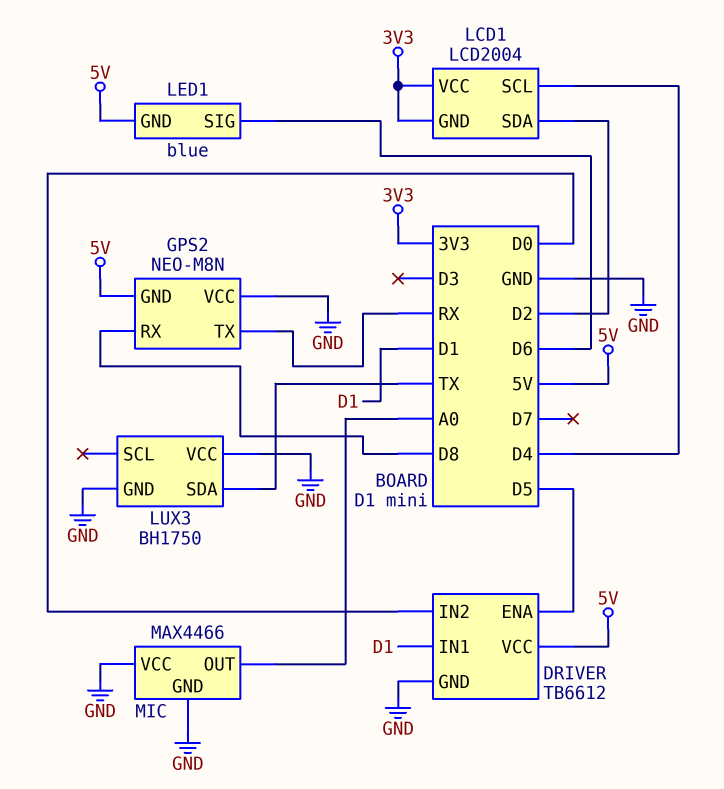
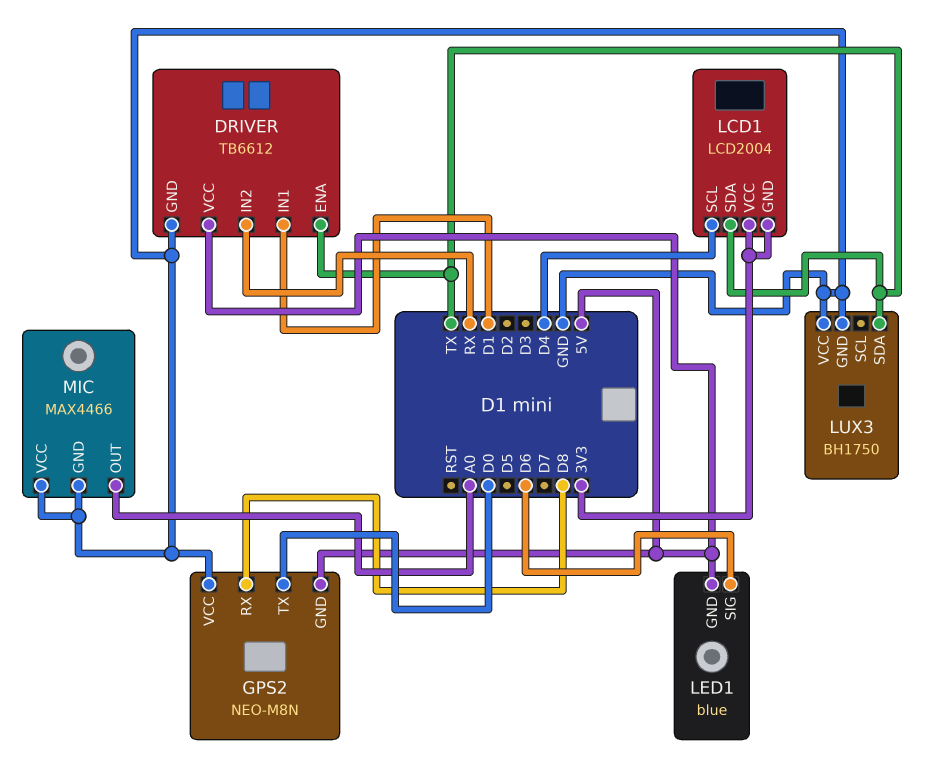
DRIVER pin ENA: D5 -> TX
DRIVER pin IN2: D0 -> RX
GPS2 pin TX: RX -> D0
LCD1 pin SDA: D2 -> TX

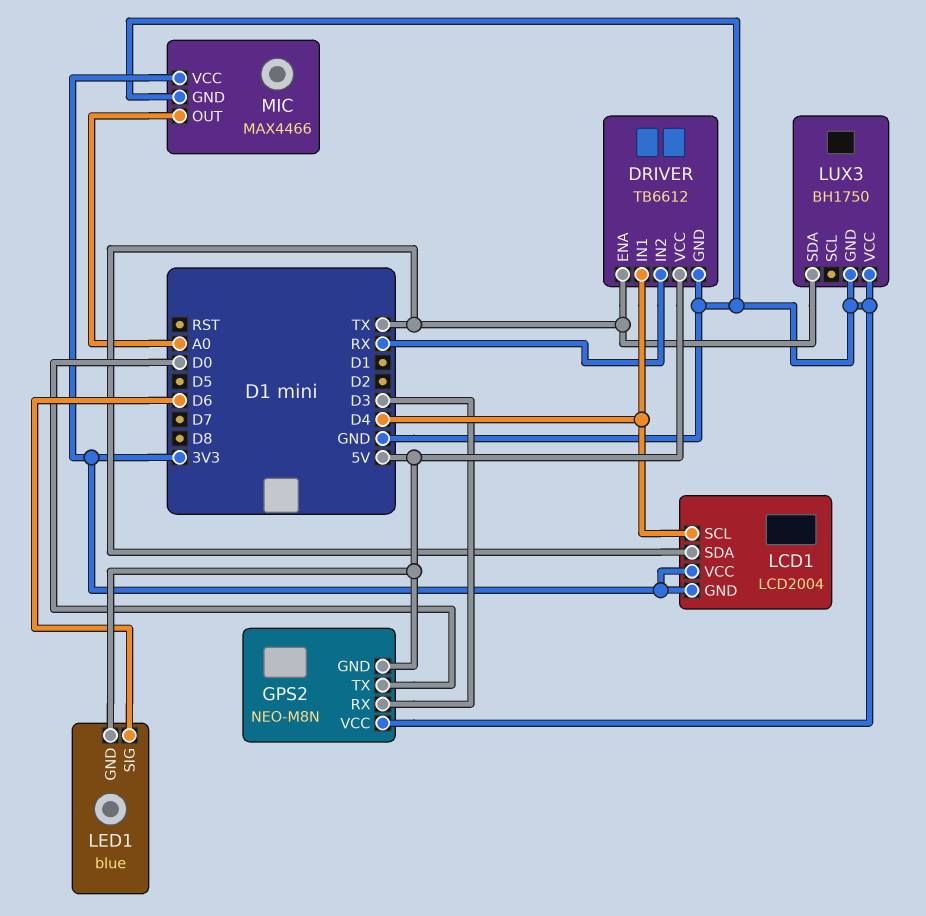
DRIVER pin IN1: D1 -> D4
GPS2 pin RX: D8 -> D3
MIC pin VCC: GND -> 3V3

